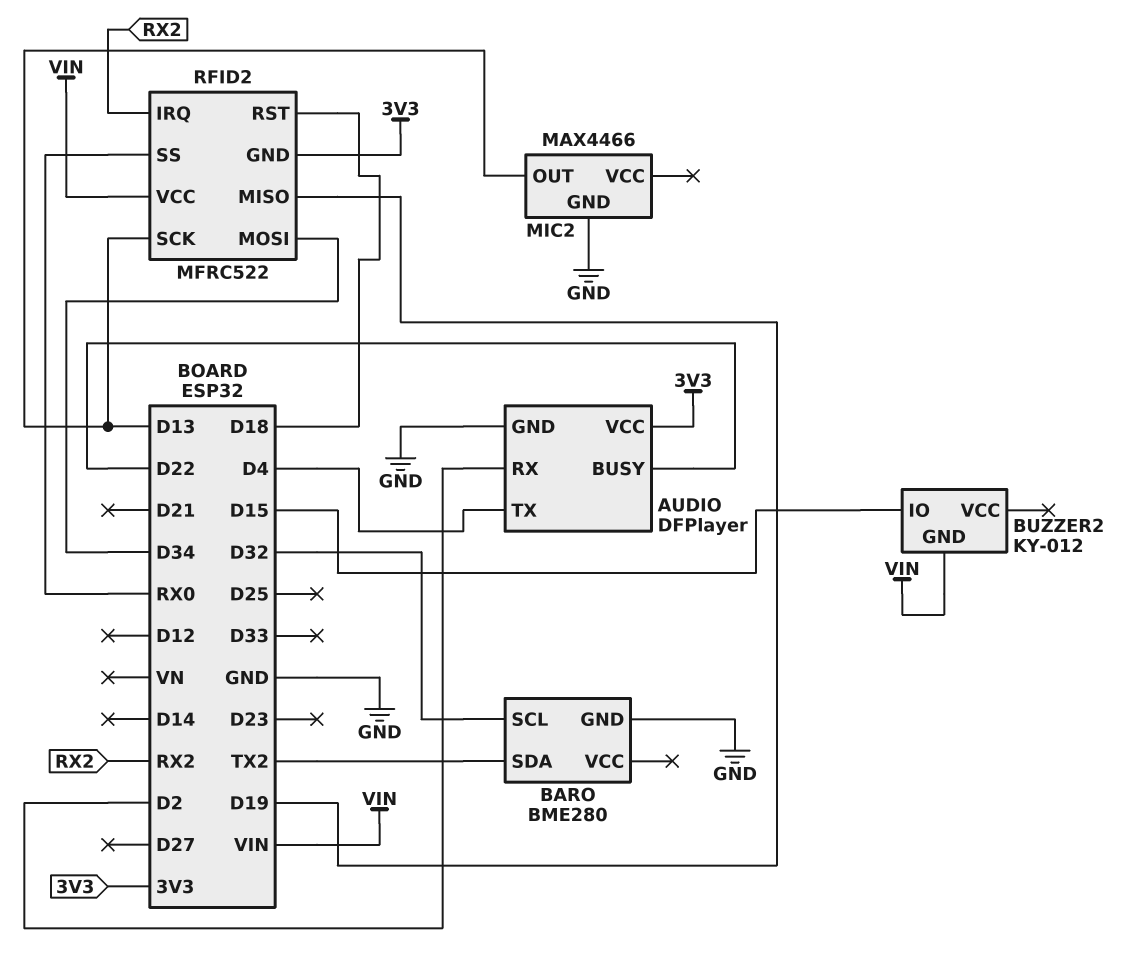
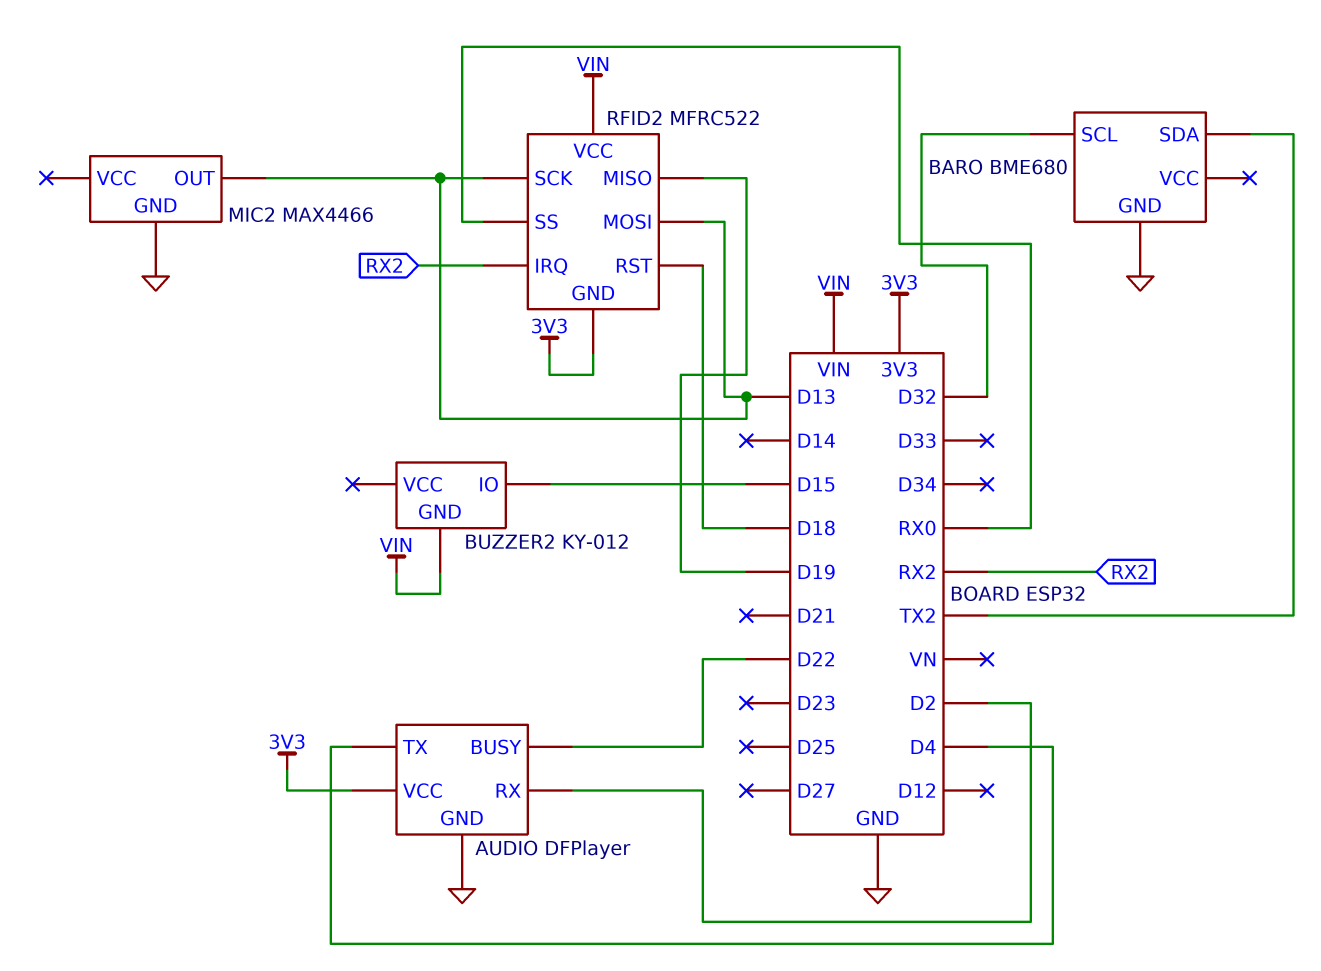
BARO: BME280 -> BME680
RFID2 pin MOSI: D34 -> D13

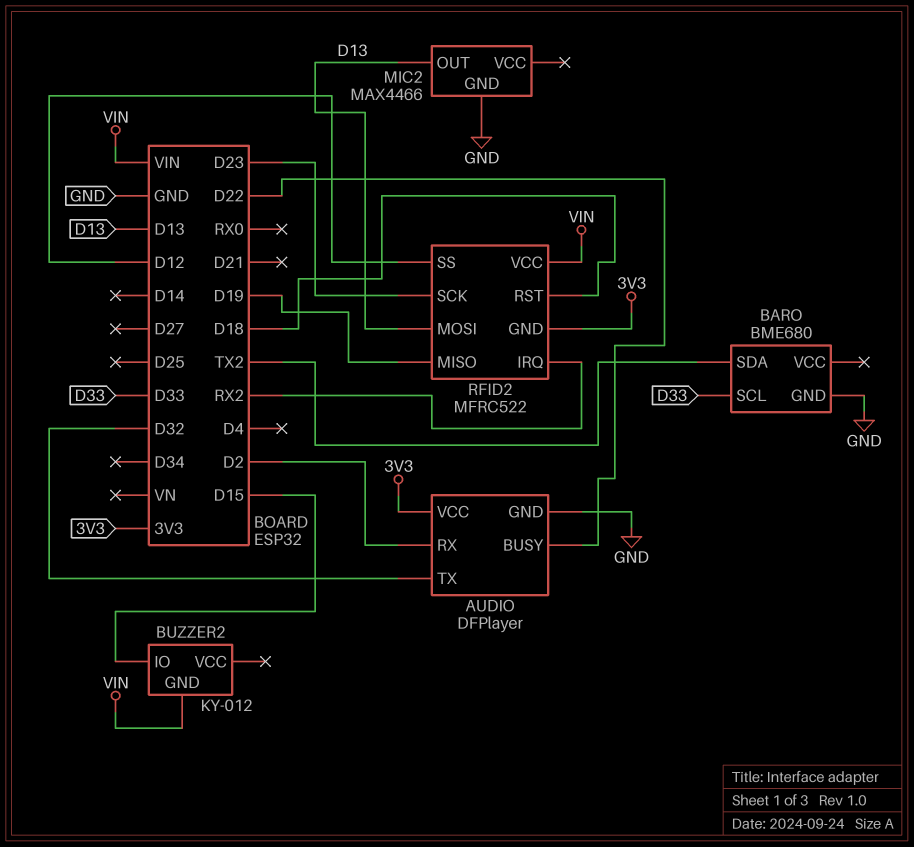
AUDIO pin TX: D4 -> D32
BARO pin SCL: D32 -> D33
RFID2 pin SCK: D13 -> D23
RFID2 pin SS: RX0 -> D12

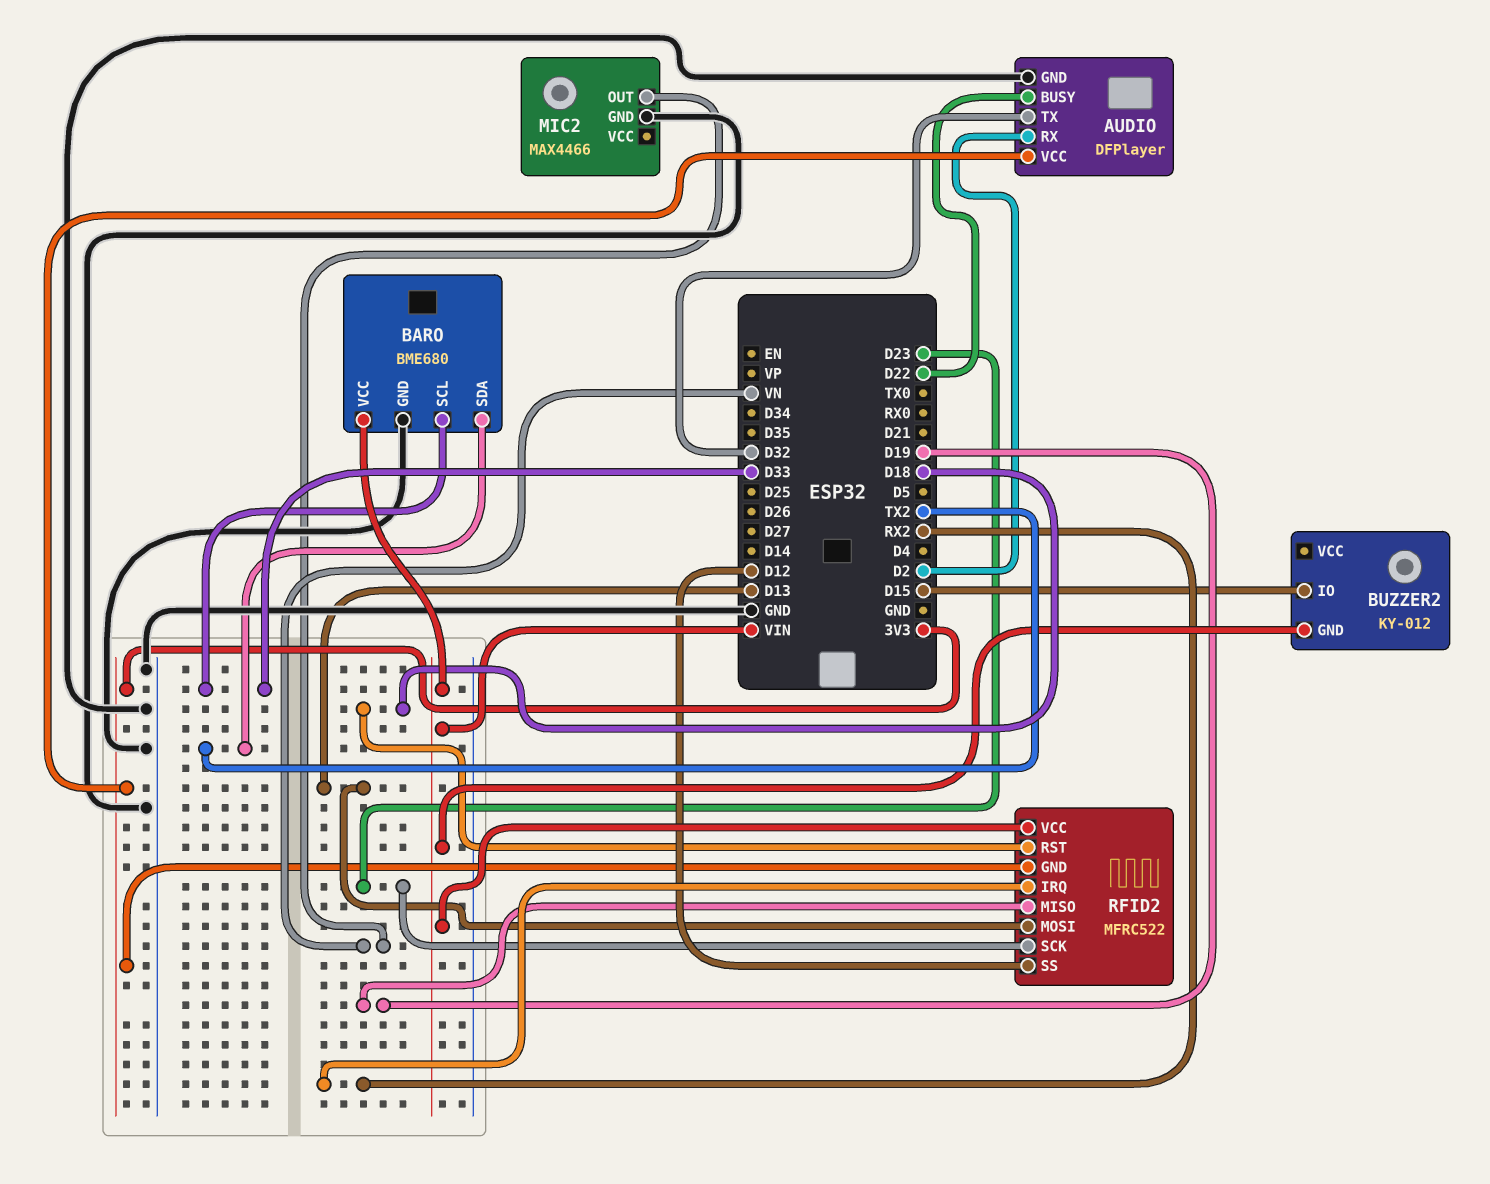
BARO pin VCC: none -> VIN
MIC2 pin OUT: D13 -> VN

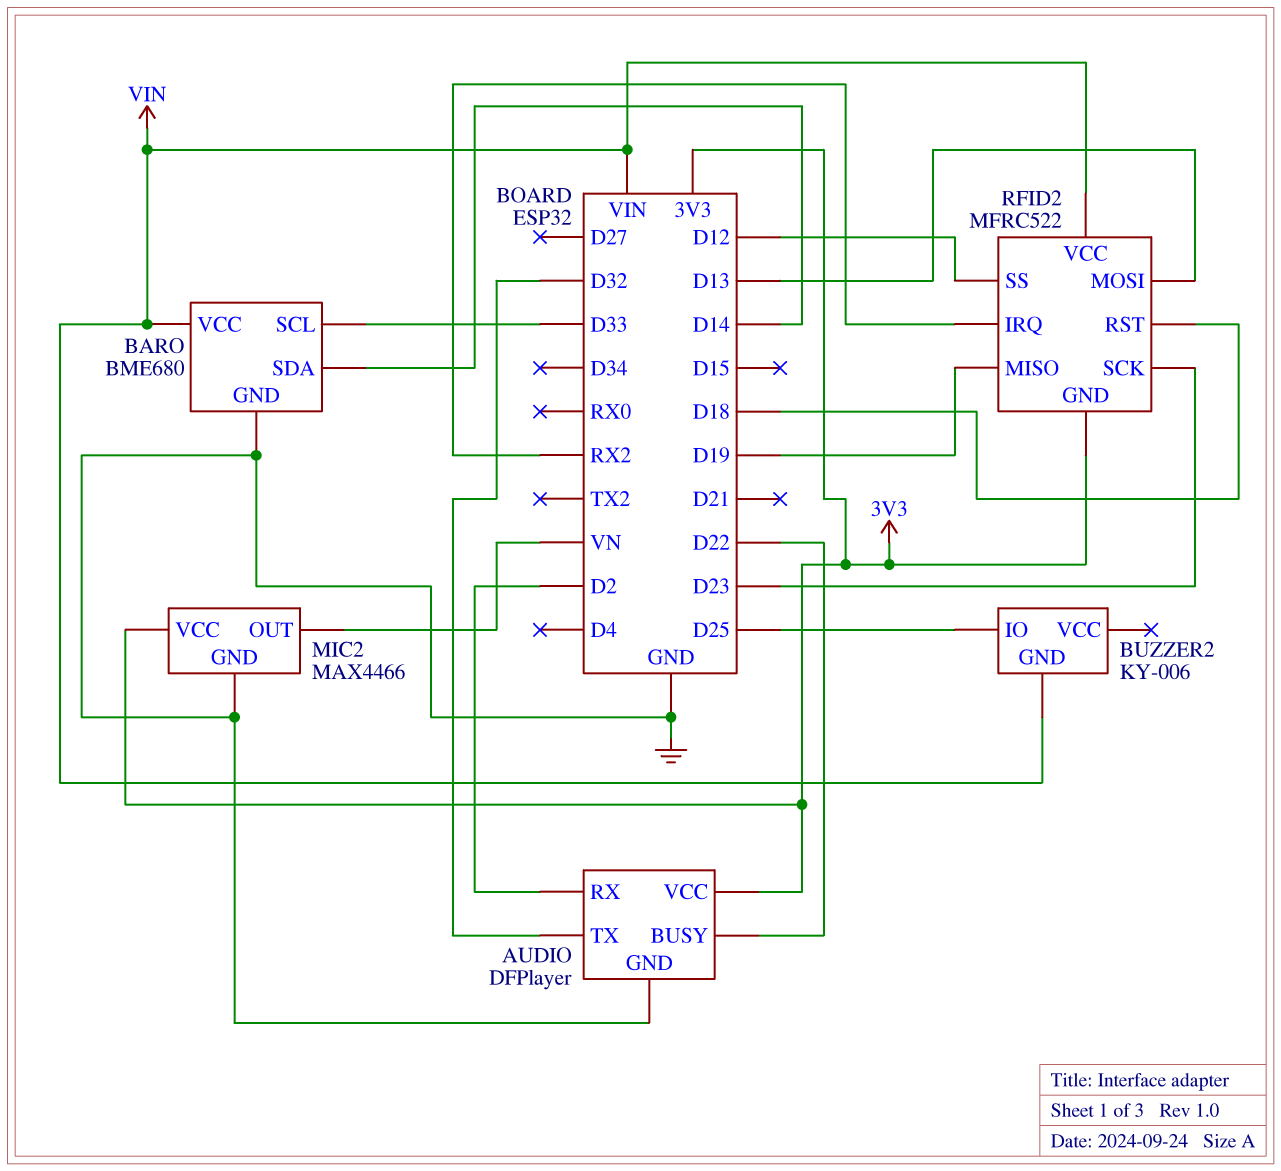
BARO pin SDA: TX2 -> D14
BUZZER2: KY-012 -> KY-006
BUZZER2 pin IO: D15 -> D25
MIC2 pin VCC: none -> 3V3

